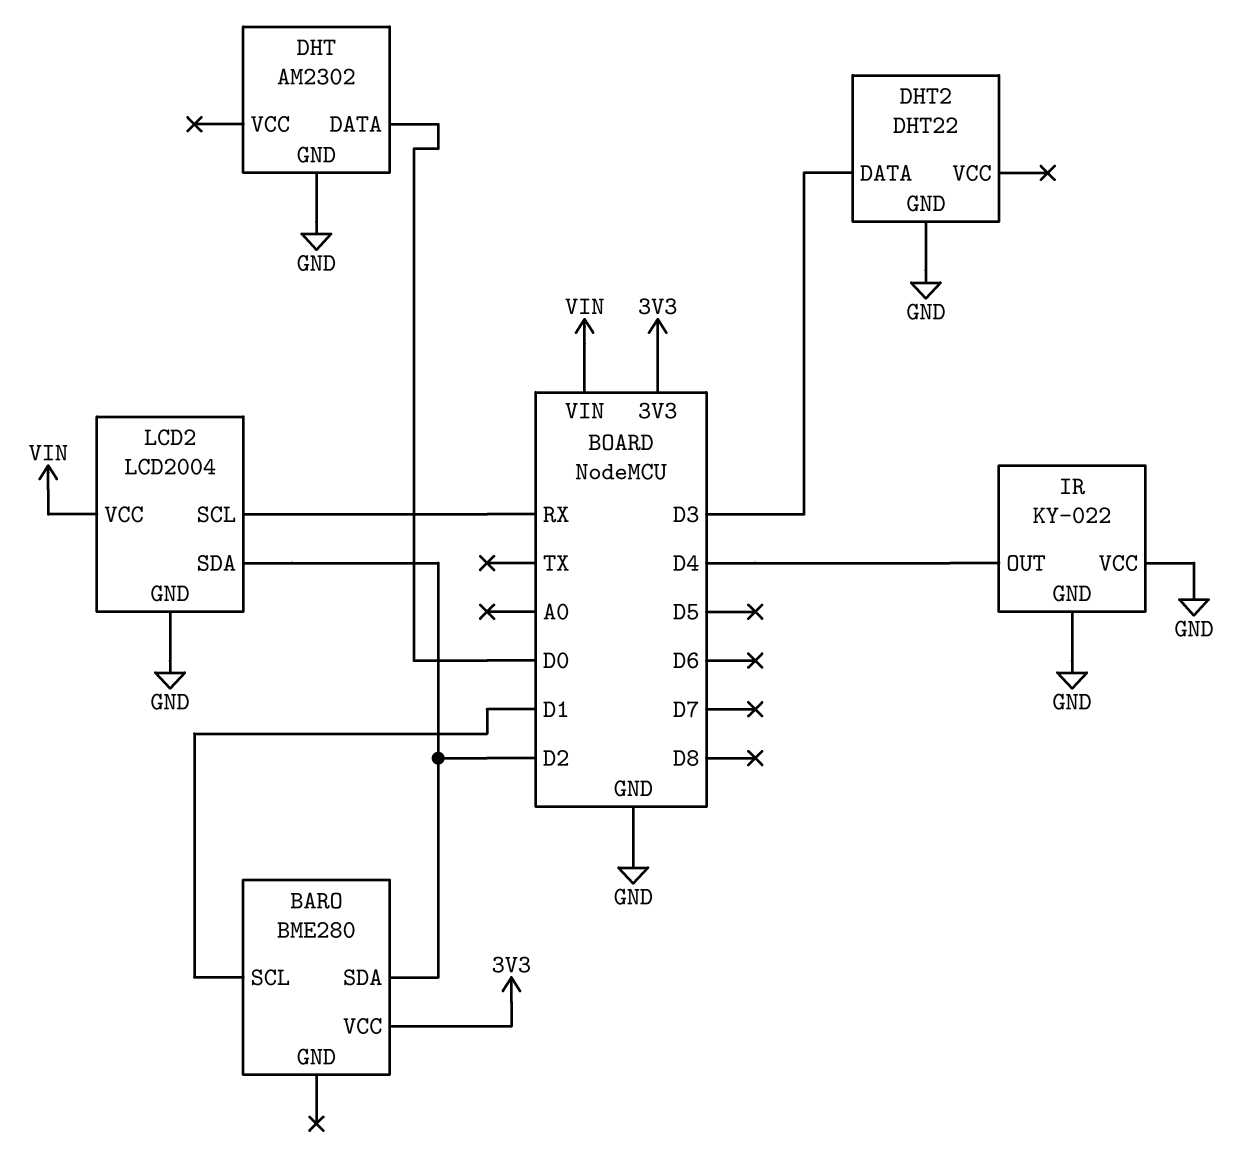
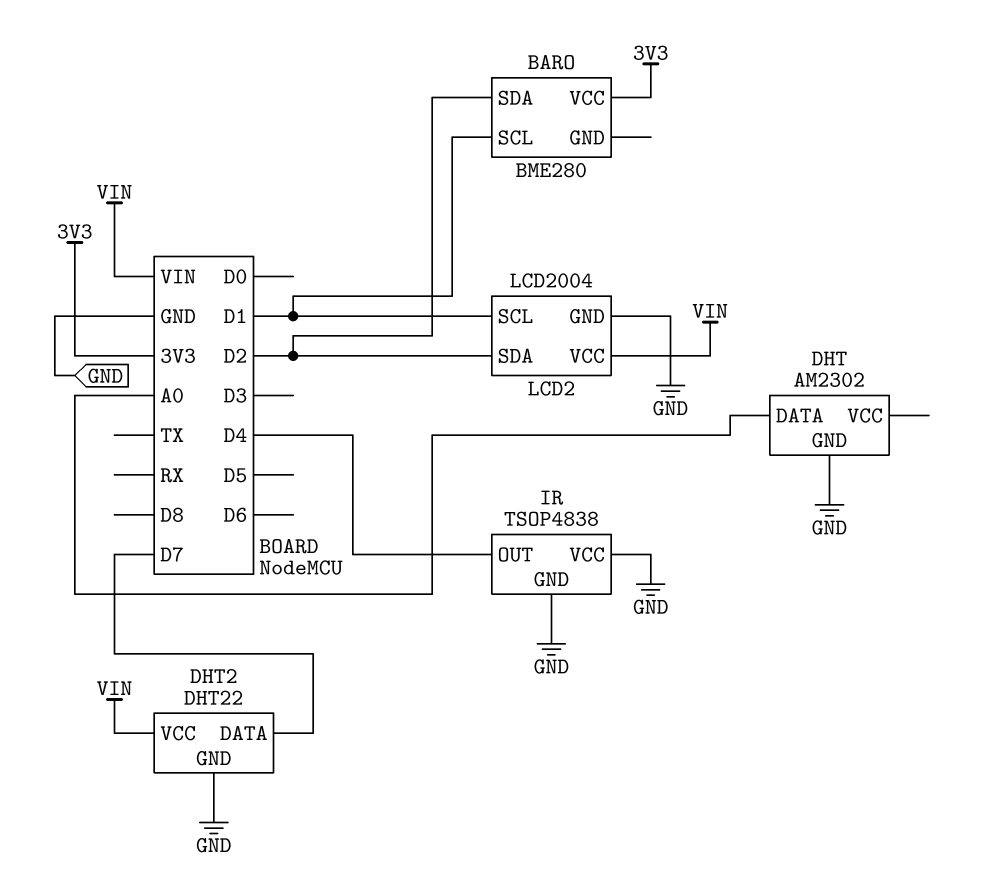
DHT pin DATA: D0 -> A0
DHT2 pin DATA: D3 -> D7
DHT2 pin VCC: none -> VIN
IR: KY-022 -> TSOP4838
LCD2 pin SCL: RX -> D1

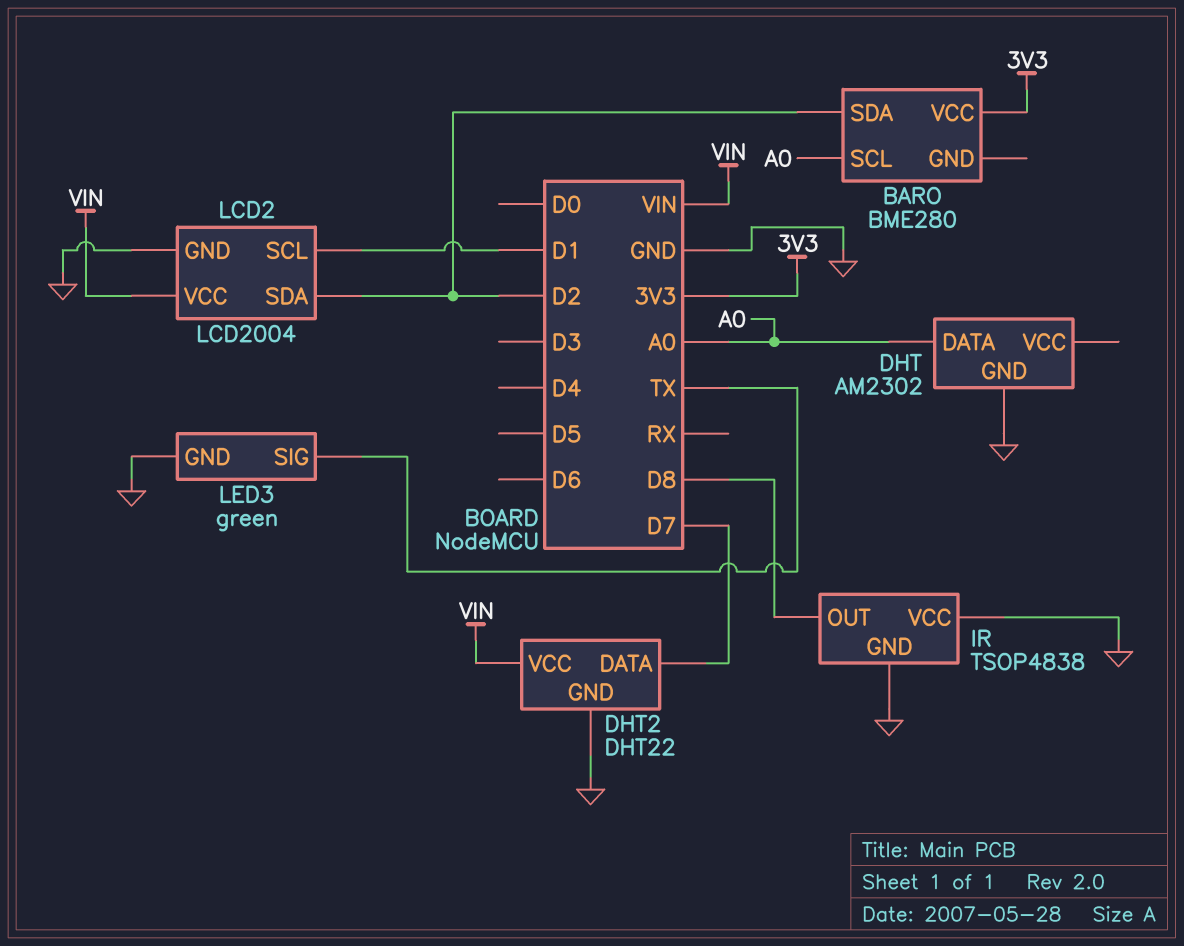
BARO pin SCL: D1 -> A0
IR pin OUT: D4 -> D8
LED3: none -> green
LED3 pin GND: none -> GND
LED3 pin SIG: none -> TX

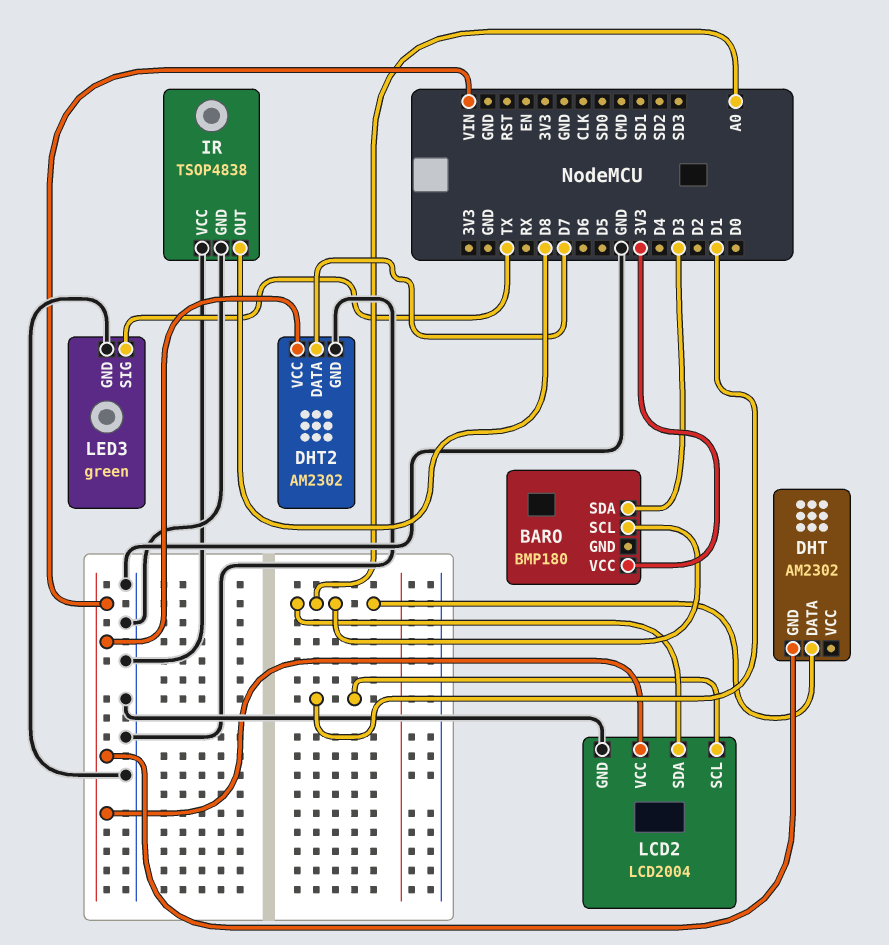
BARO: BME280 -> BMP180
BARO pin SDA: D2 -> D3
DHT pin GND: GND -> VIN
DHT2: DHT22 -> AM2302
LCD2 pin SDA: D2 -> A0

